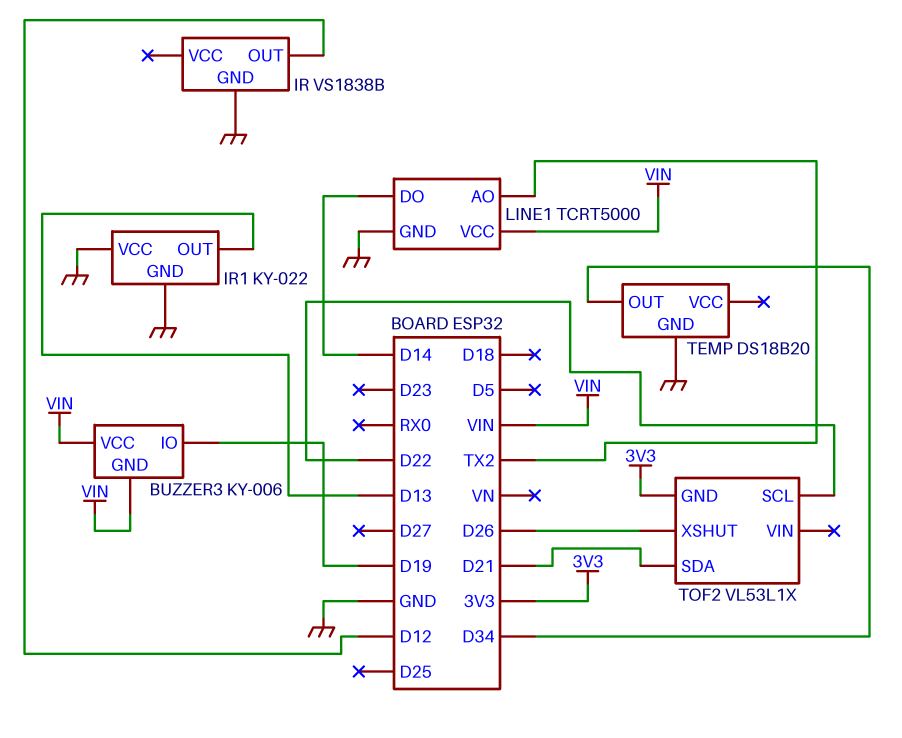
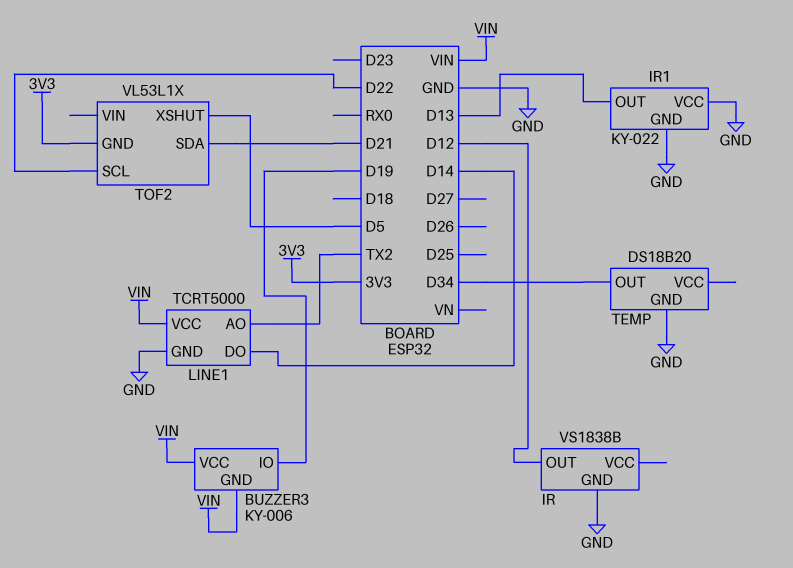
TOF2 pin XSHUT: D26 -> D5

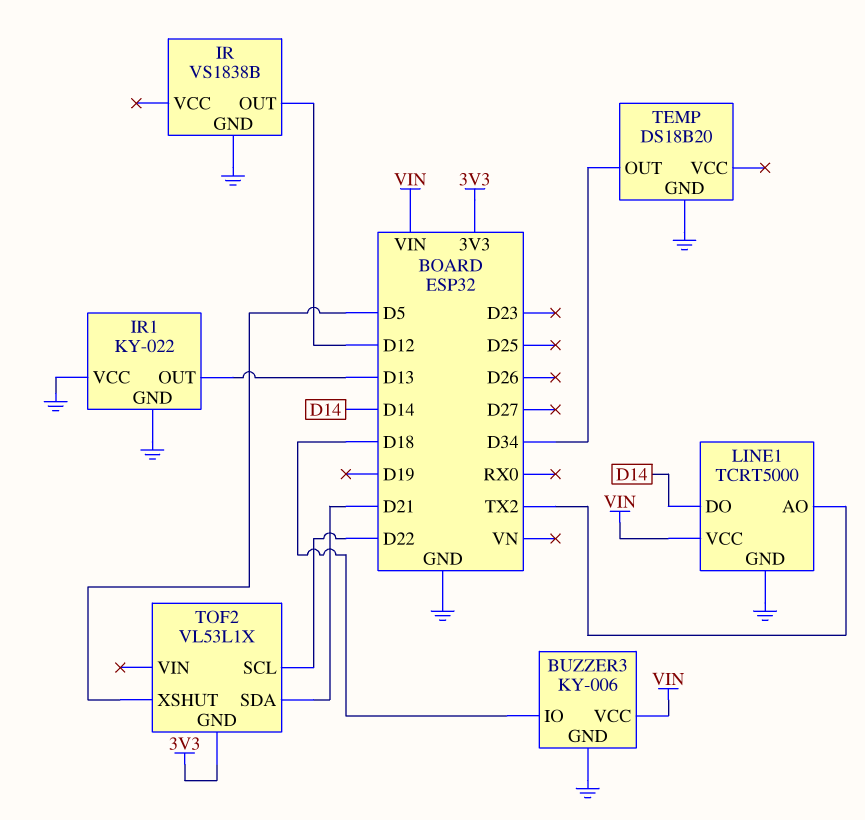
BUZZER3 pin GND: VIN -> GND
BUZZER3 pin IO: D19 -> D18

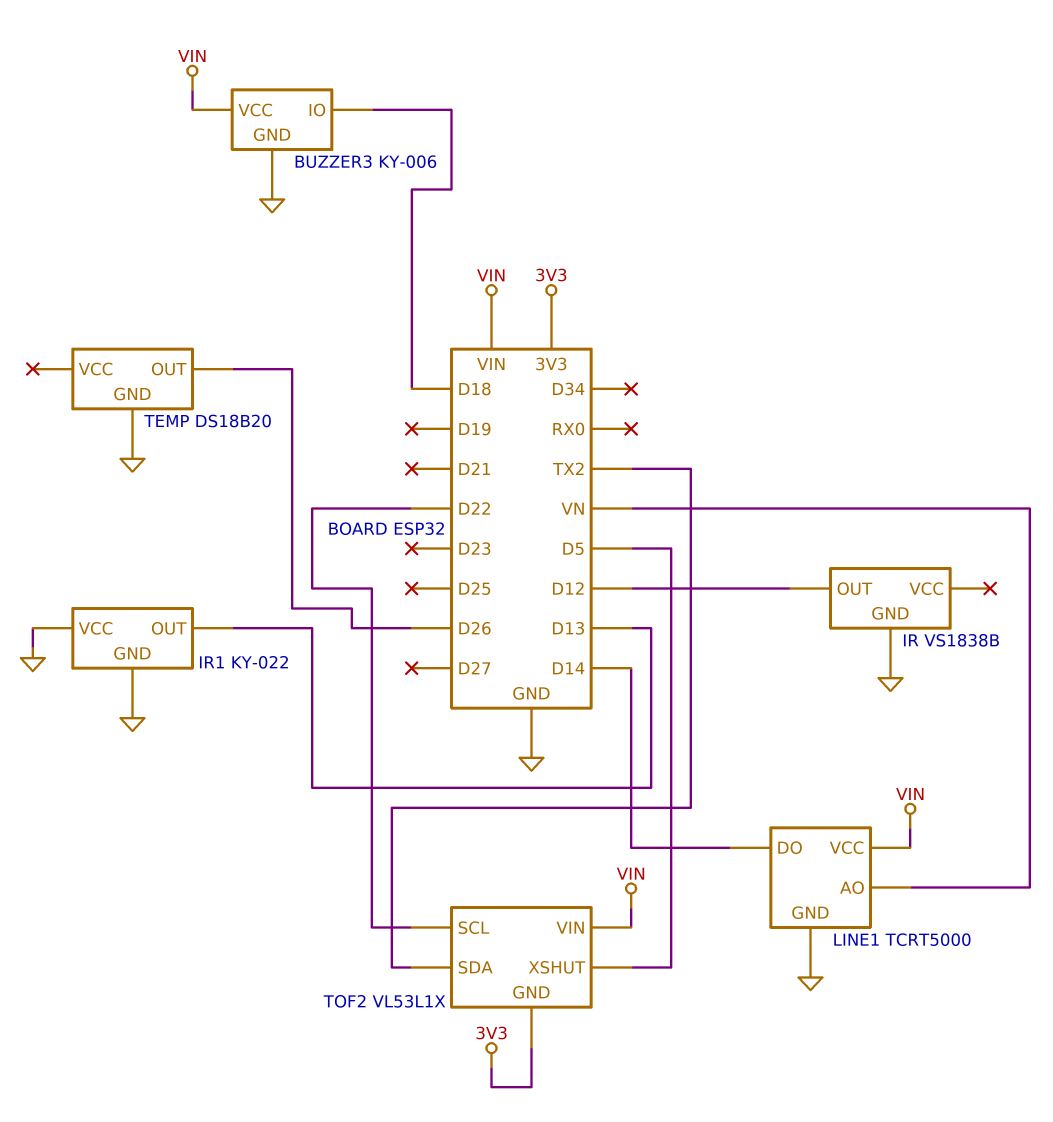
LINE1 pin AO: TX2 -> VN
TEMP pin OUT: D34 -> D26
TOF2 pin SDA: D21 -> TX2
TOF2 pin VIN: none -> VIN

